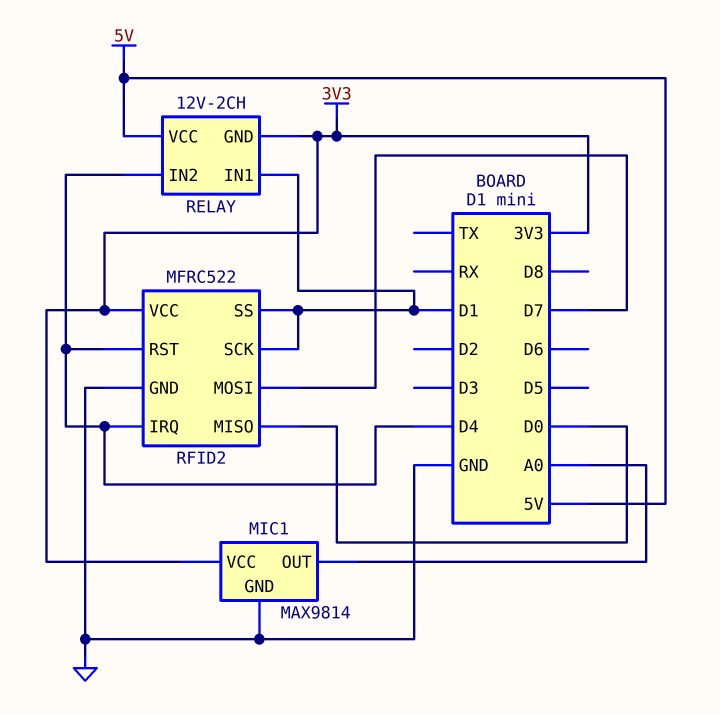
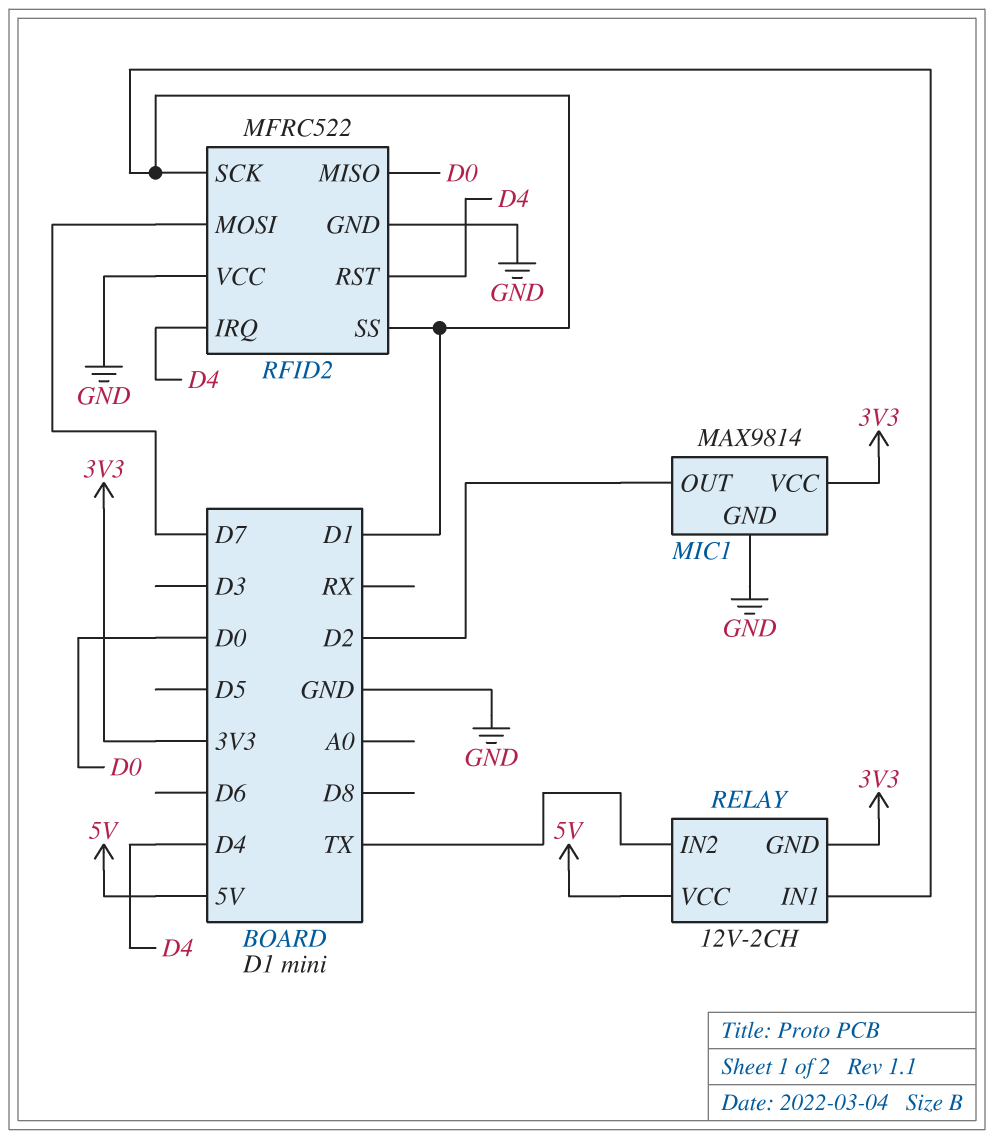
MIC1 pin OUT: A0 -> D2
RELAY pin IN2: D4 -> TX
RFID2 pin VCC: 3V3 -> GND

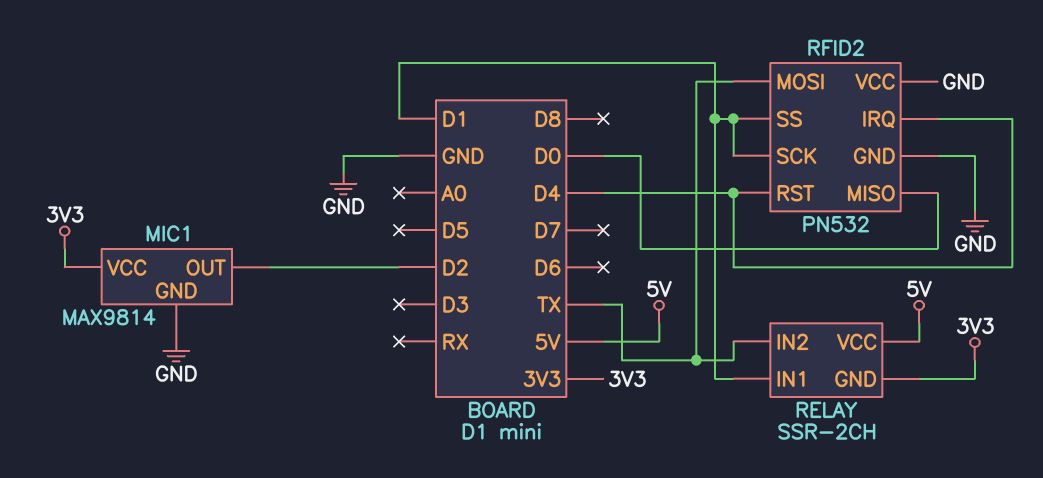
RELAY: 12V-2CH -> SSR-2CH
RFID2: MFRC522 -> PN532
RFID2 pin MOSI: D7 -> TX

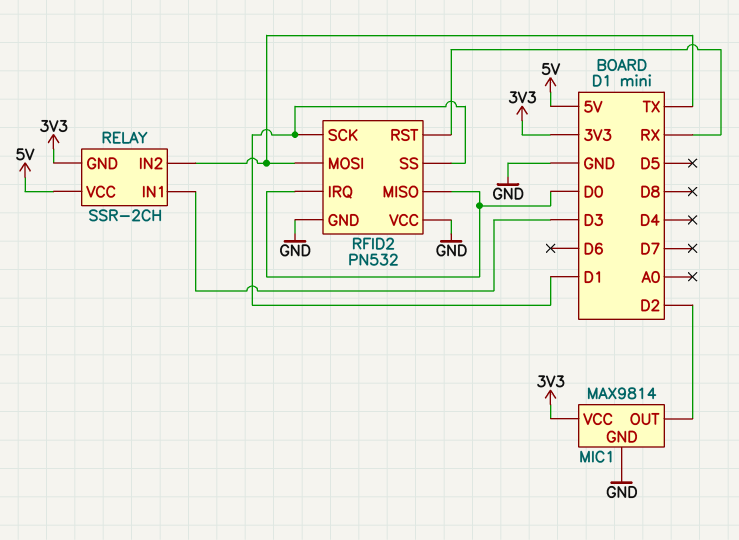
RELAY pin IN1: D1 -> D3
RFID2 pin IRQ: D4 -> D0
RFID2 pin RST: D4 -> RX

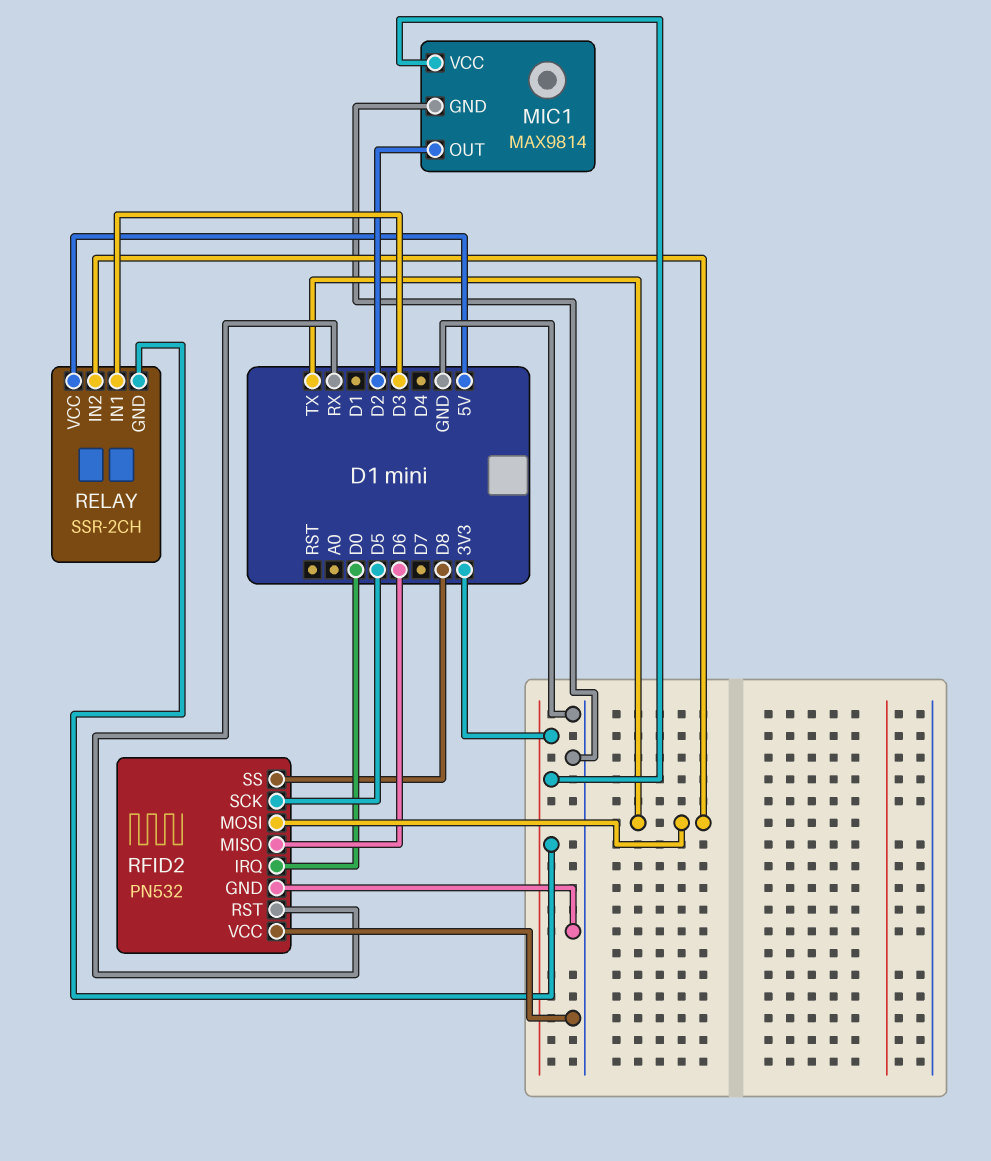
RFID2 pin MISO: D0 -> D6
RFID2 pin SCK: D1 -> D5
RFID2 pin SS: D1 -> D8

